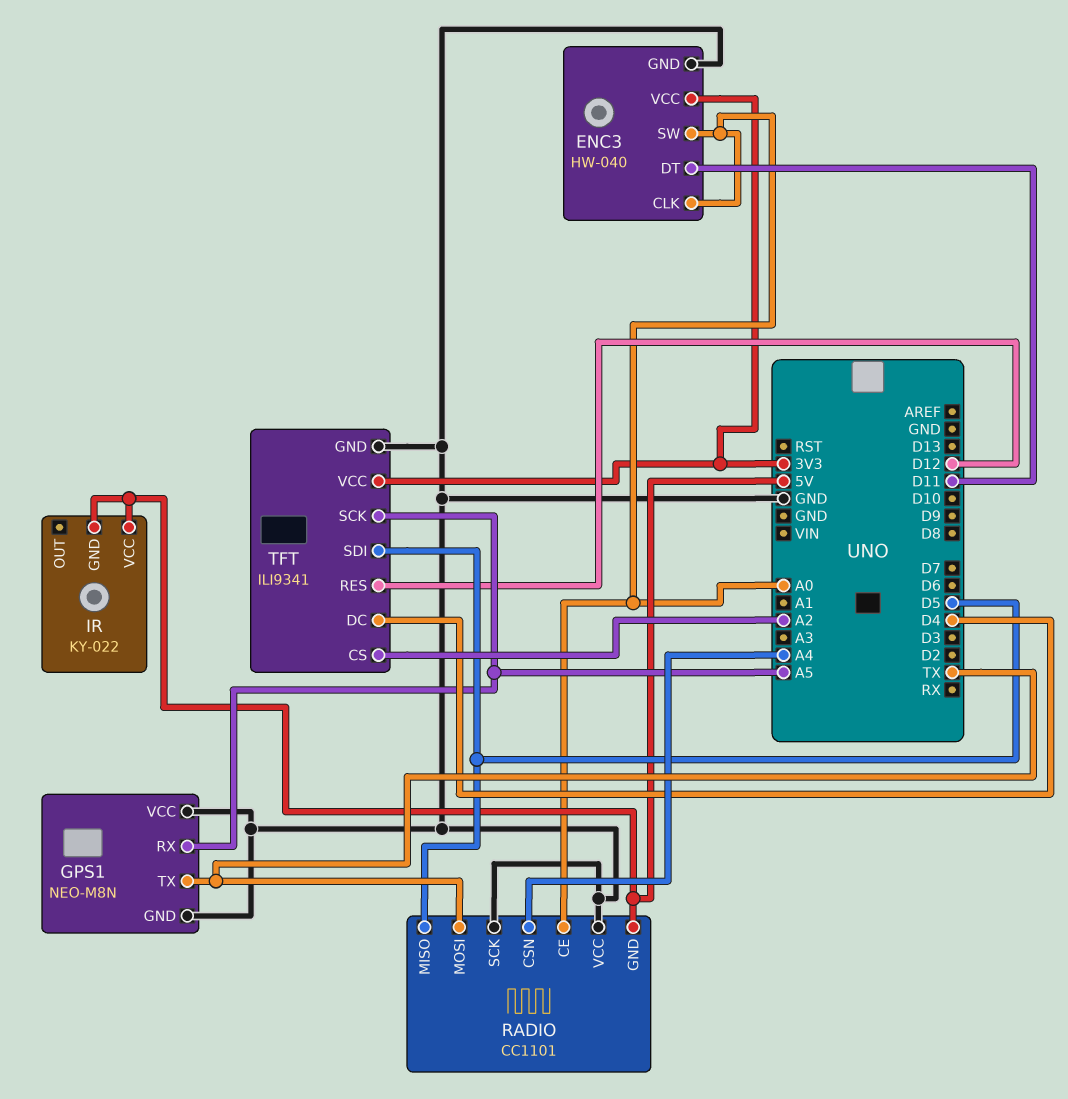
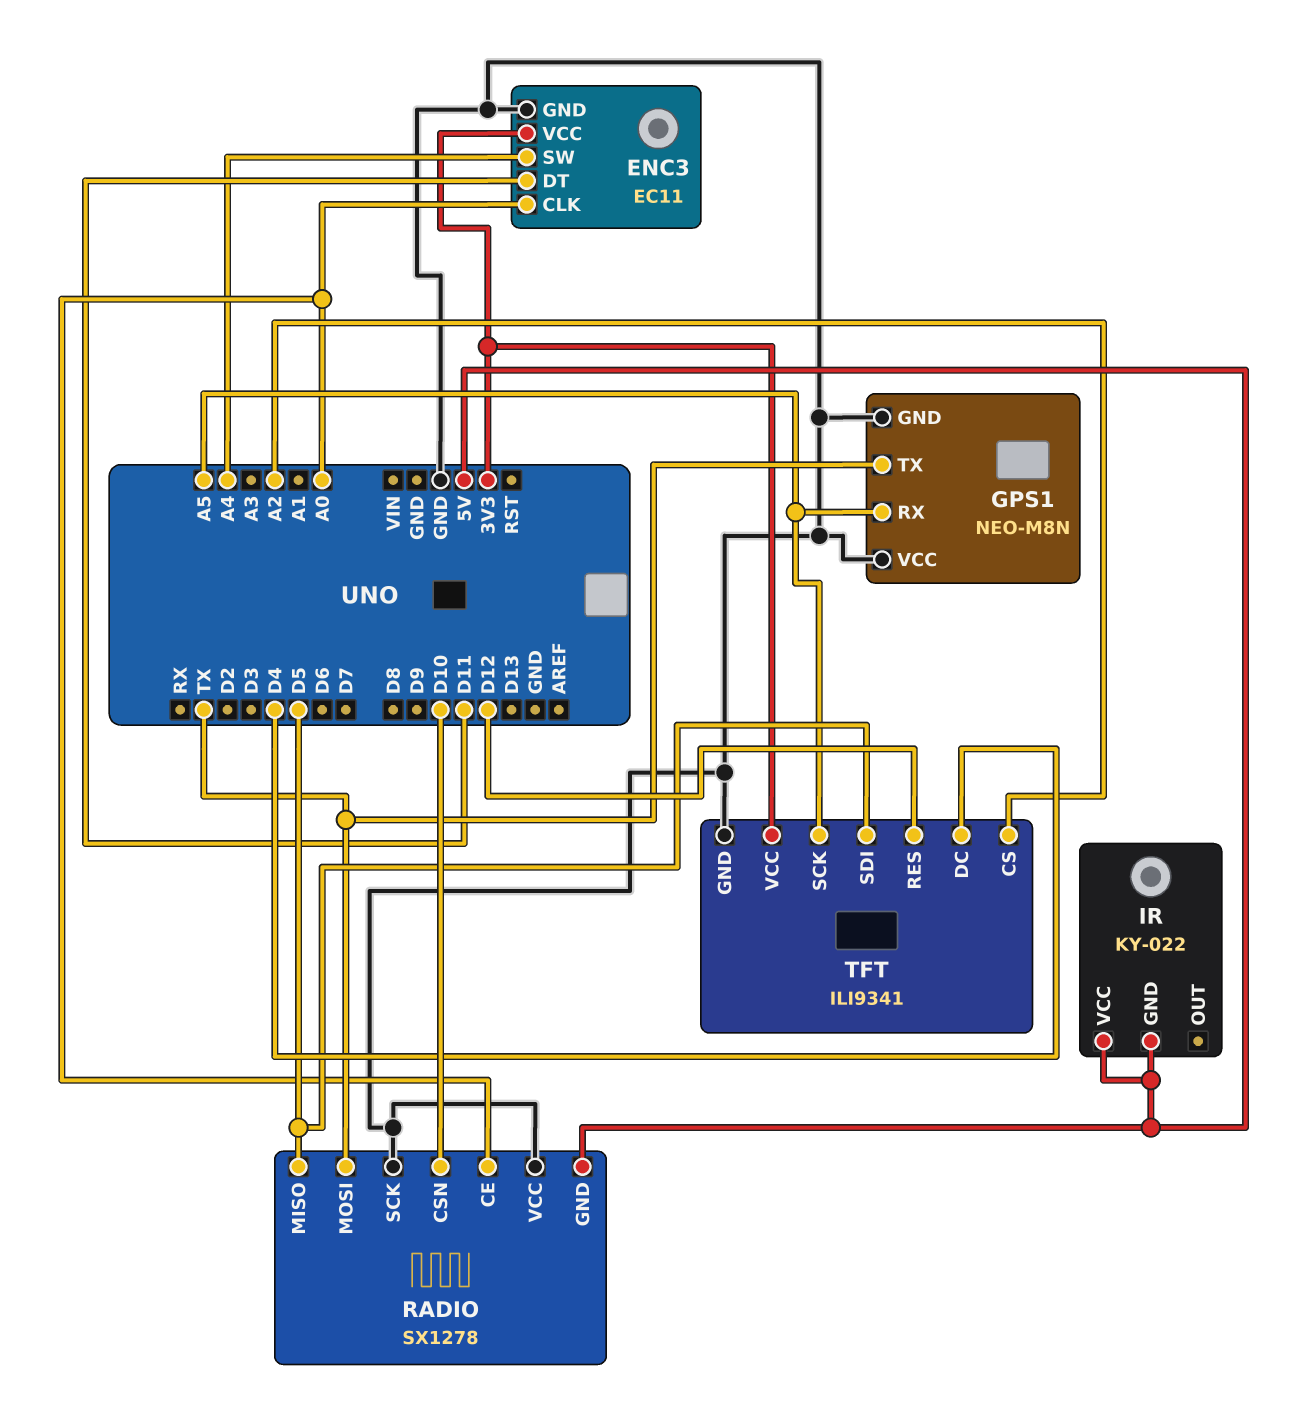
ENC3: HW-040 -> EC11
ENC3 pin SW: A0 -> A4
RADIO: CC1101 -> SX1278
RADIO pin CSN: A4 -> D10

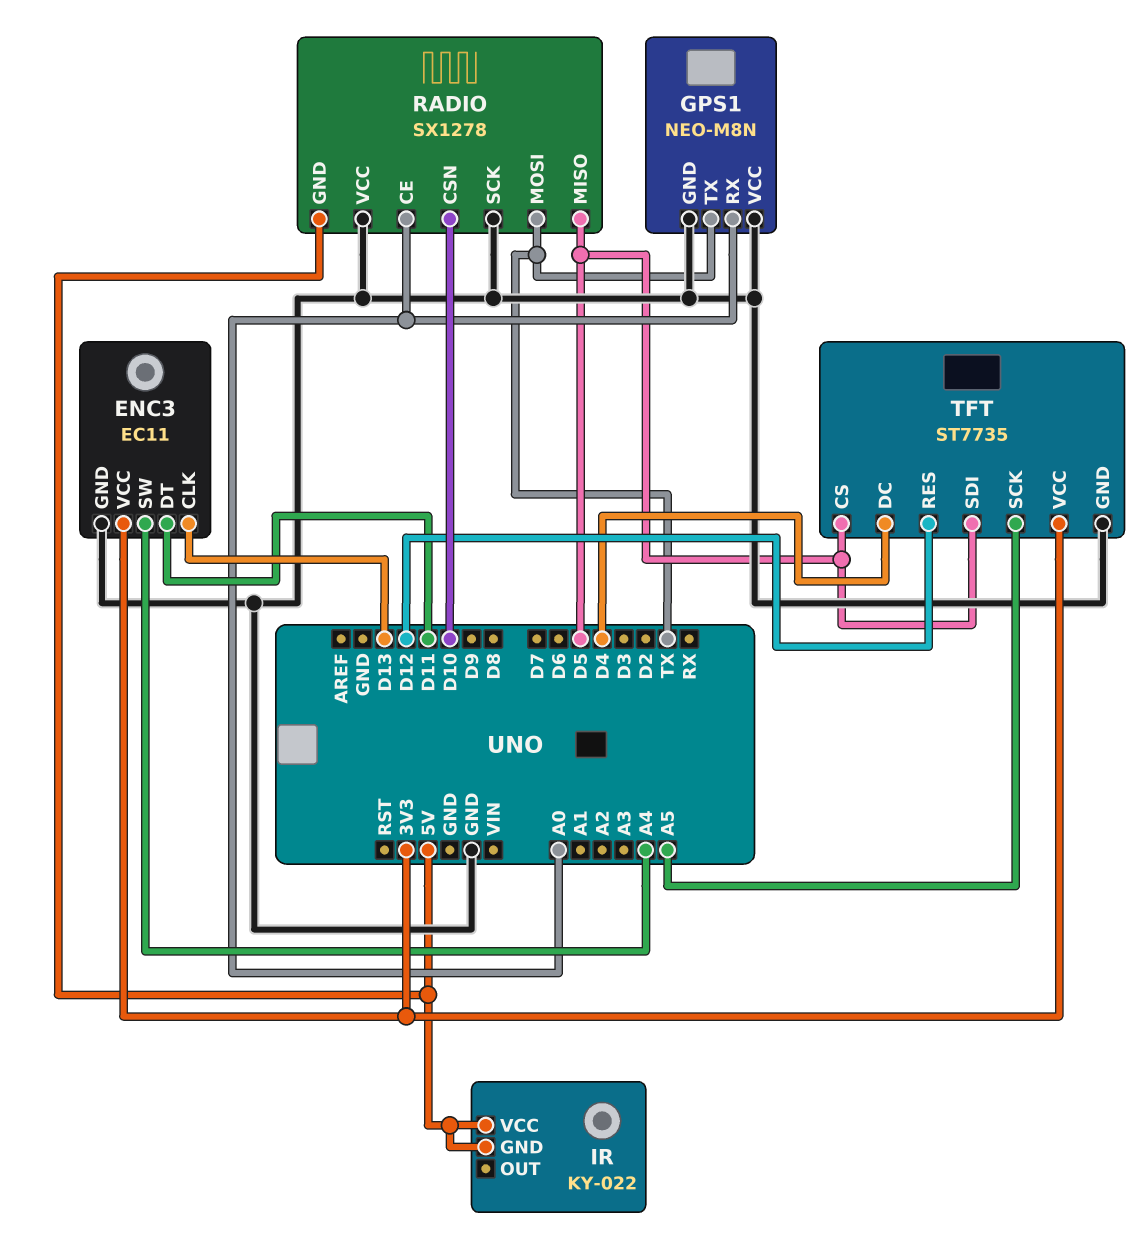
ENC3 pin CLK: A0 -> D13
GPS1 pin RX: A5 -> A0
TFT: ILI9341 -> ST7735
TFT pin CS: A2 -> D5

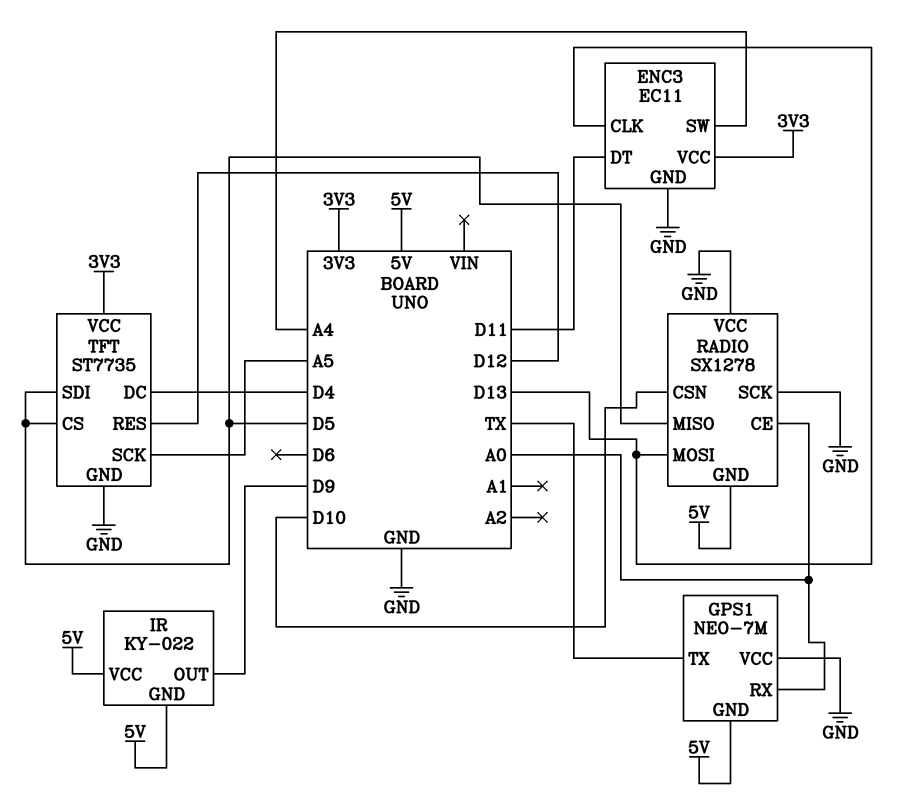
GPS1: NEO-M8N -> NEO-7M
GPS1 pin GND: GND -> 5V
IR pin OUT: none -> D9
RADIO pin MOSI: TX -> D13

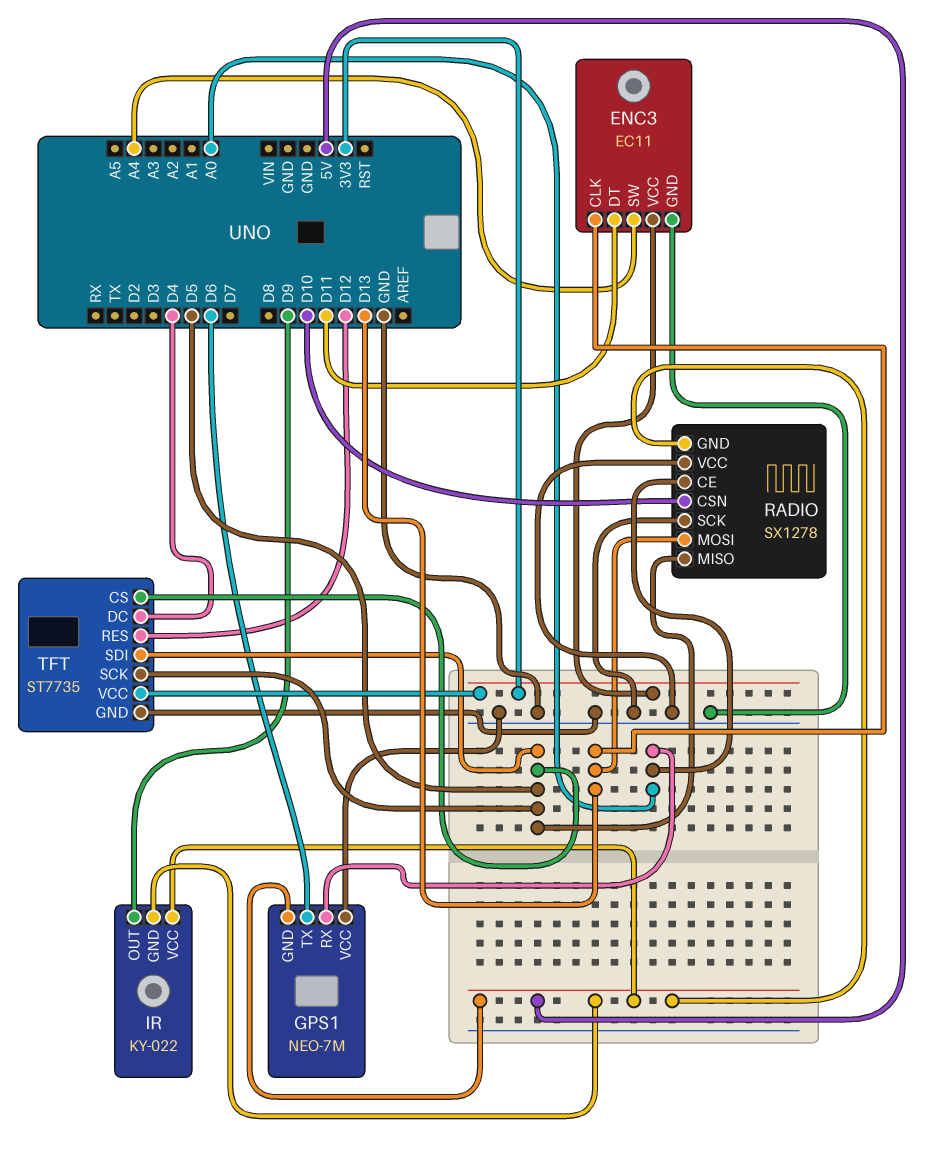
GPS1 pin TX: TX -> D6
TFT pin SCK: A5 -> D5

